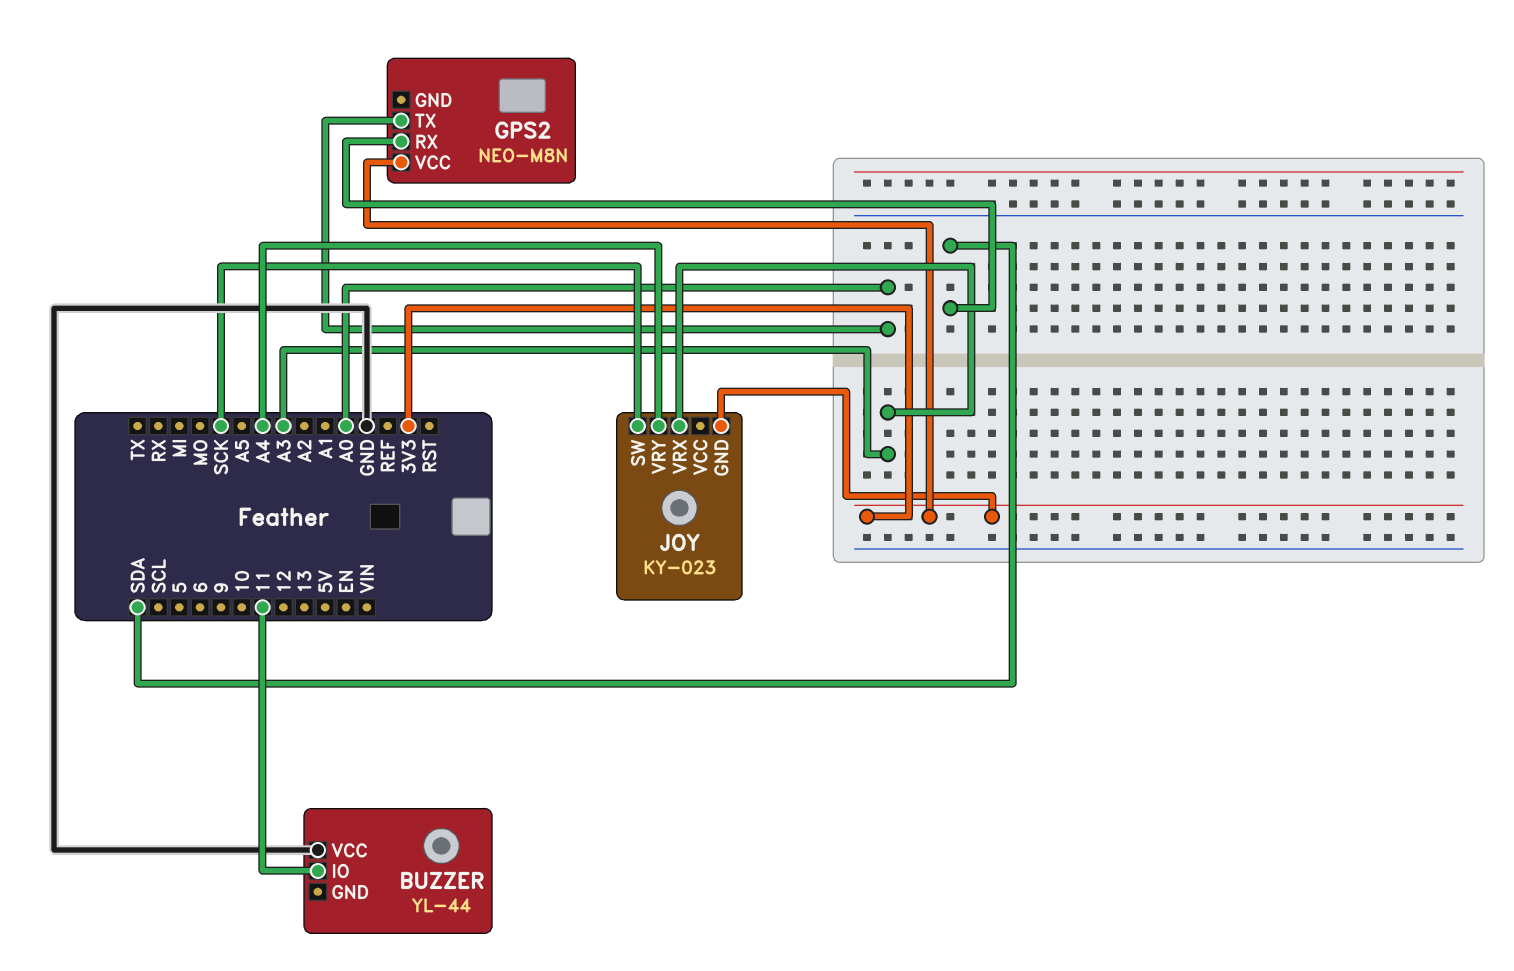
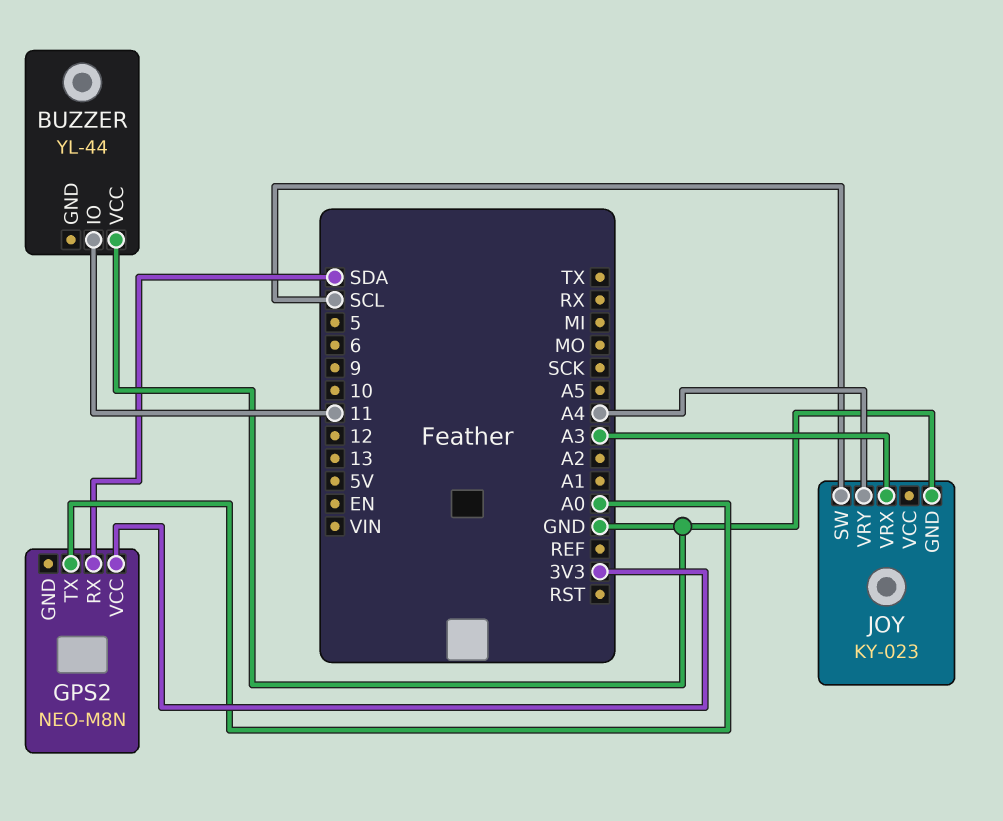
JOY pin GND: 3V3 -> GND
JOY pin SW: SCK -> SCL

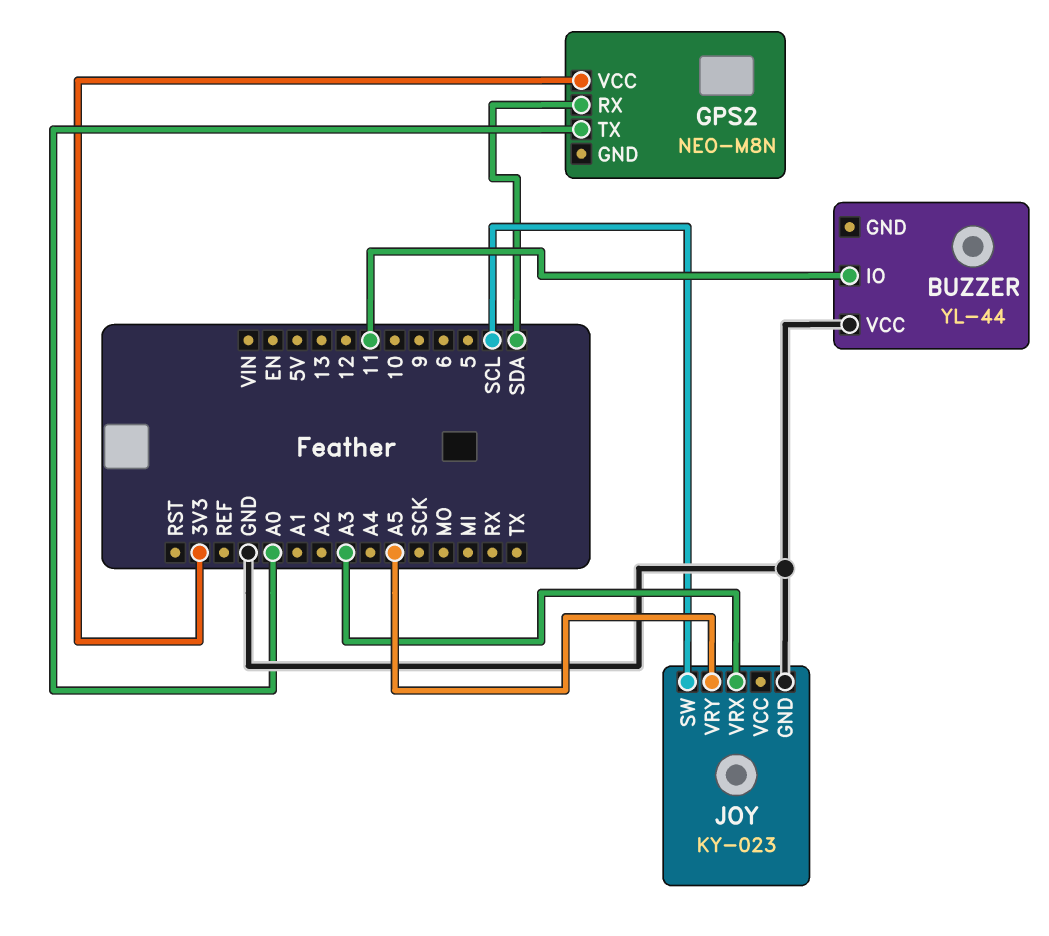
JOY pin VRY: A4 -> A5

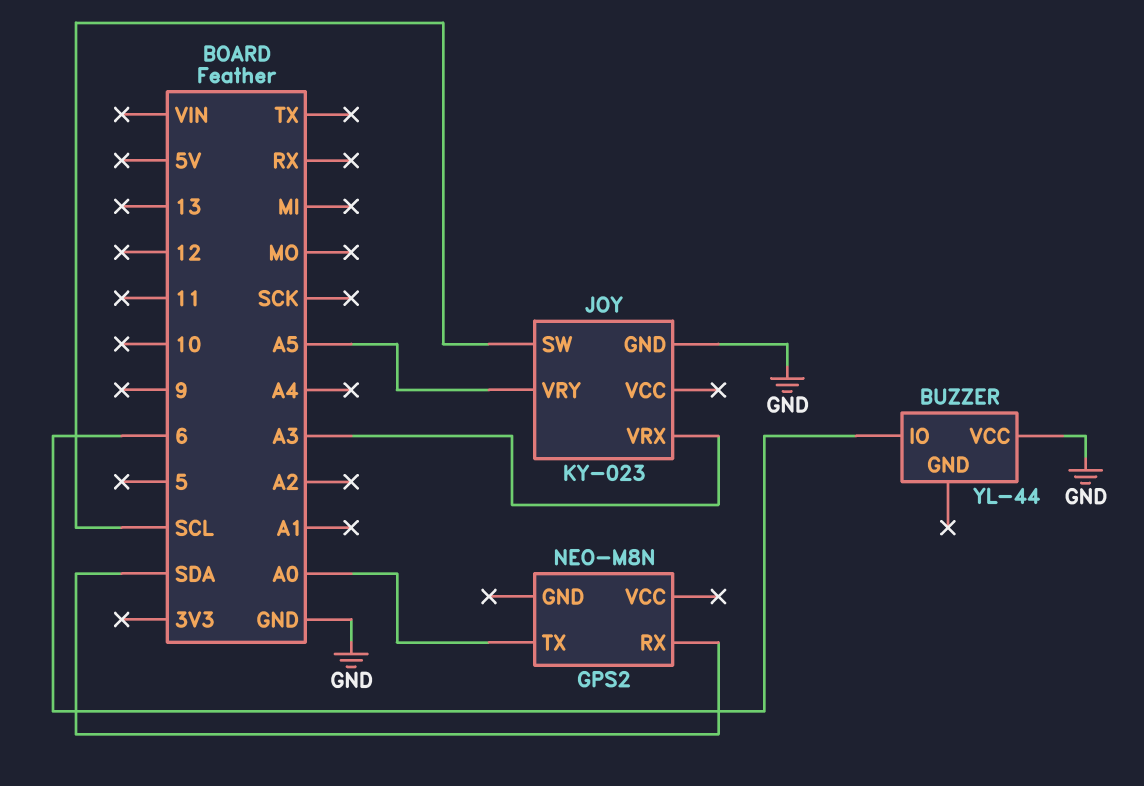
BUZZER pin IO: 11 -> 6
GPS2 pin VCC: 3V3 -> none

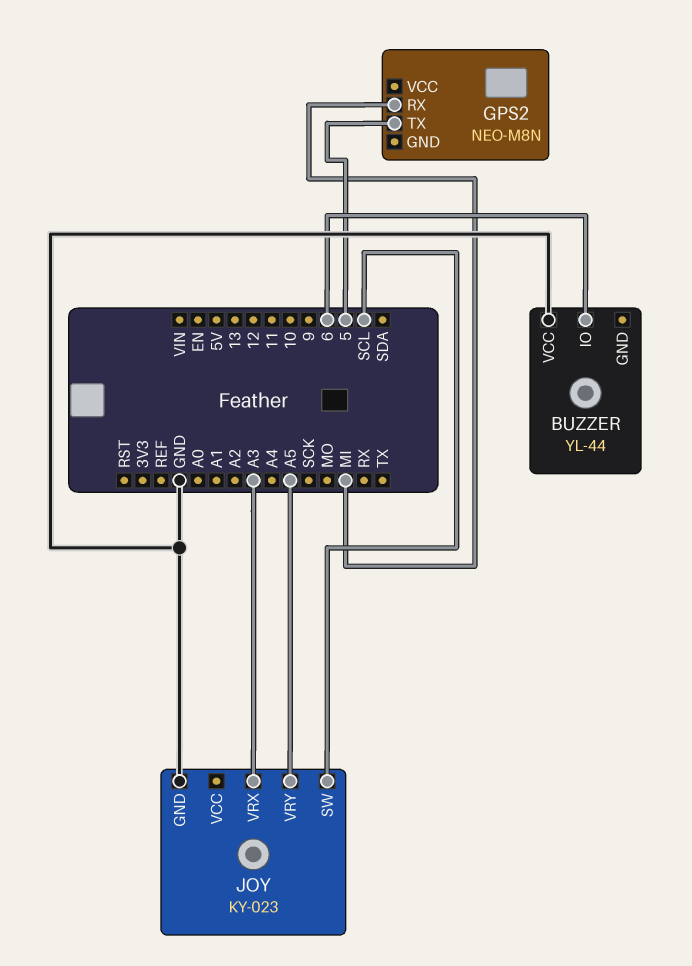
GPS2 pin RX: SDA -> MI
GPS2 pin TX: A0 -> 5

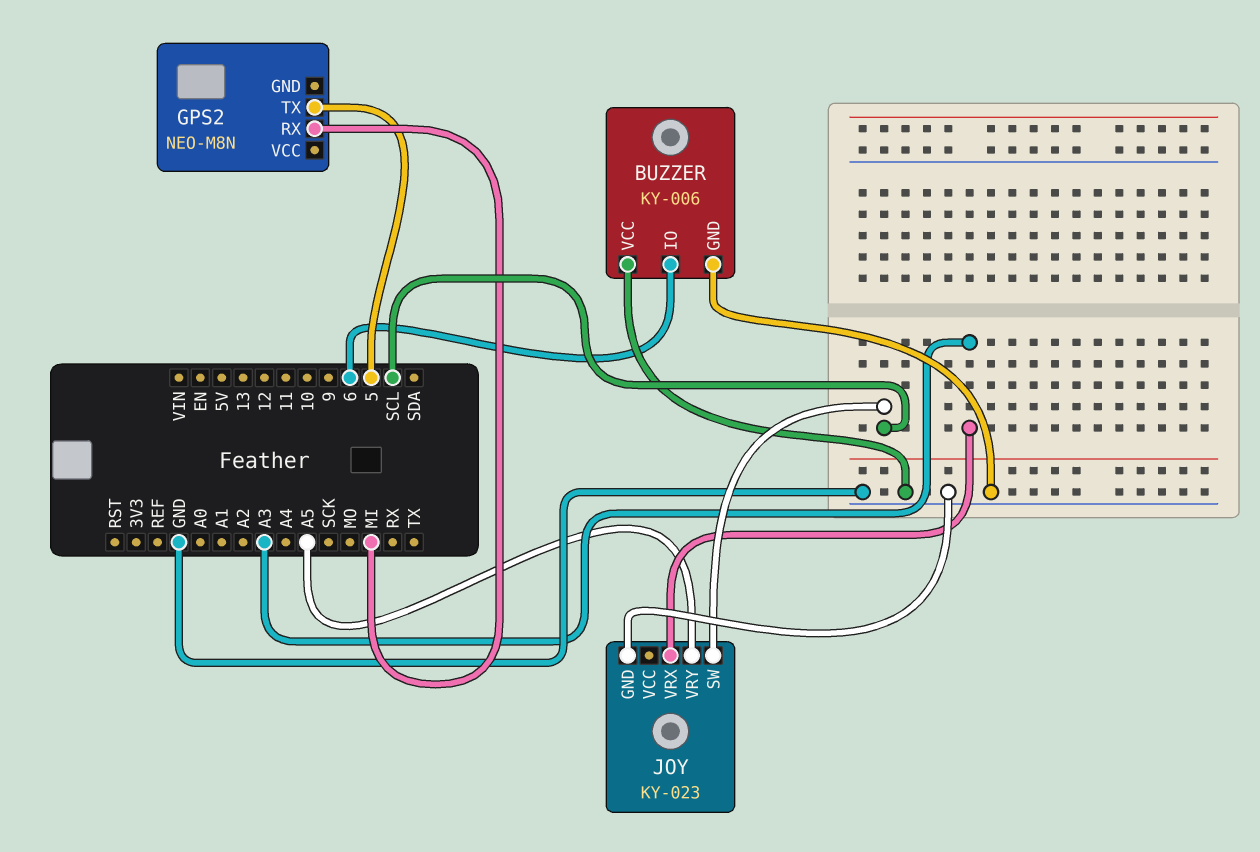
BUZZER: YL-44 -> KY-006
BUZZER pin GND: none -> GND

